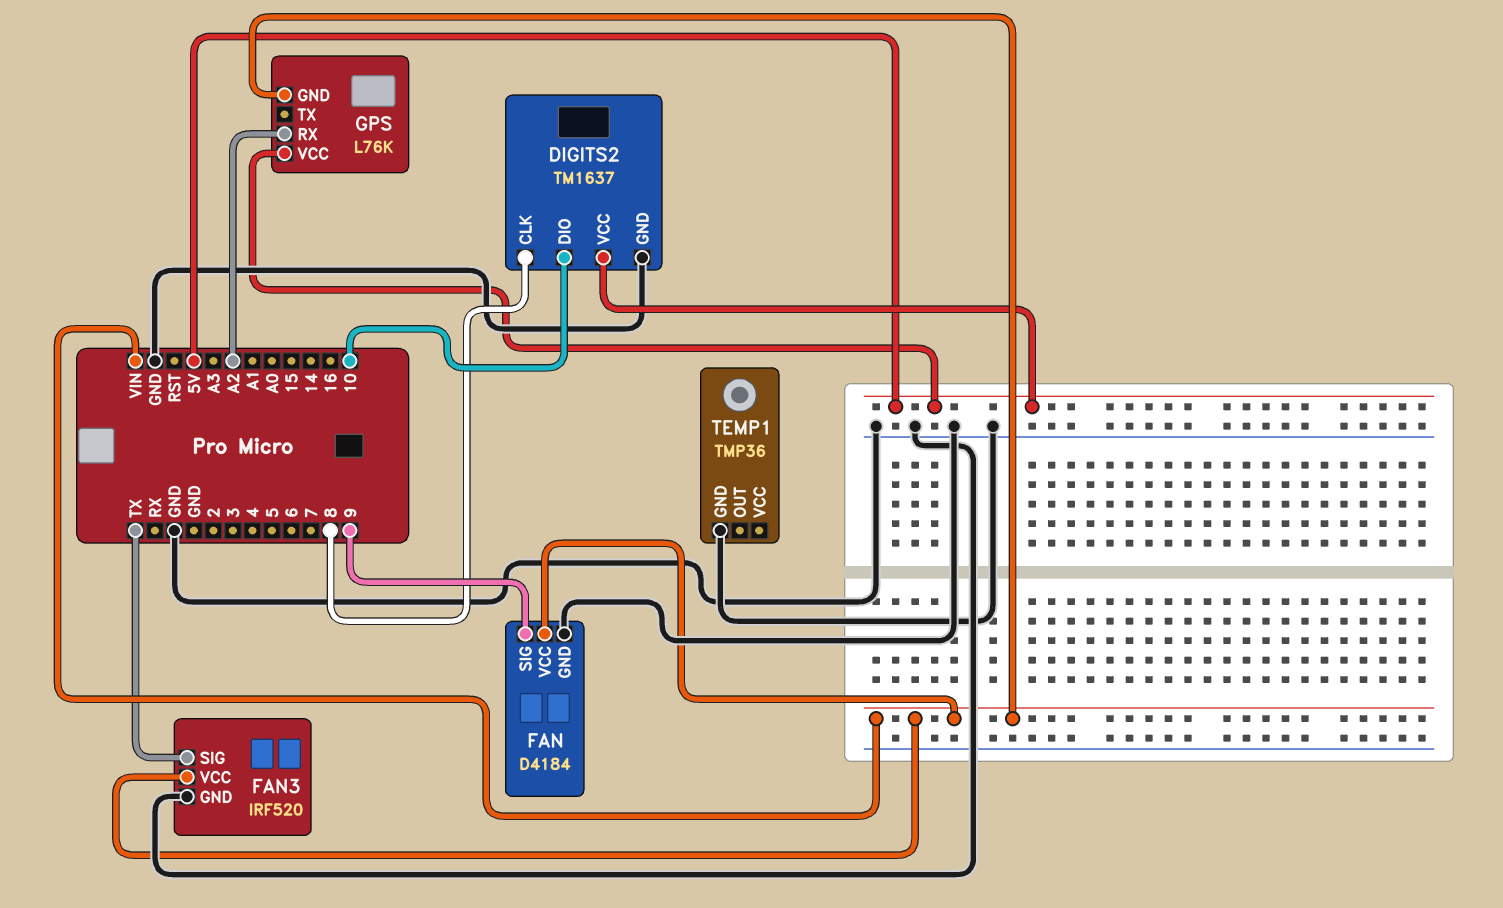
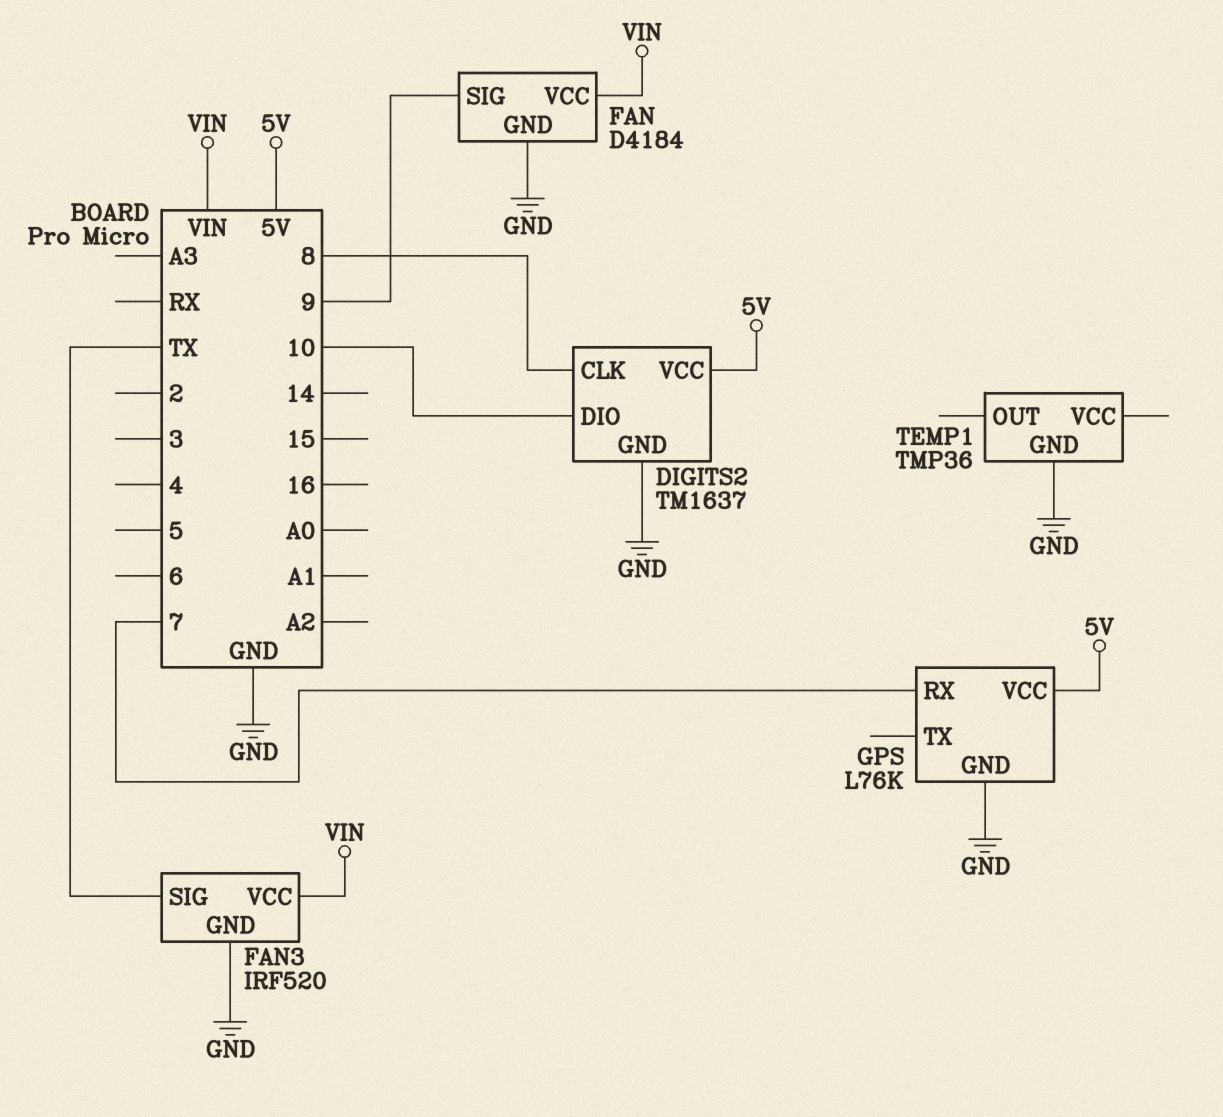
GPS pin GND: VIN -> GND
GPS pin RX: A2 -> 7

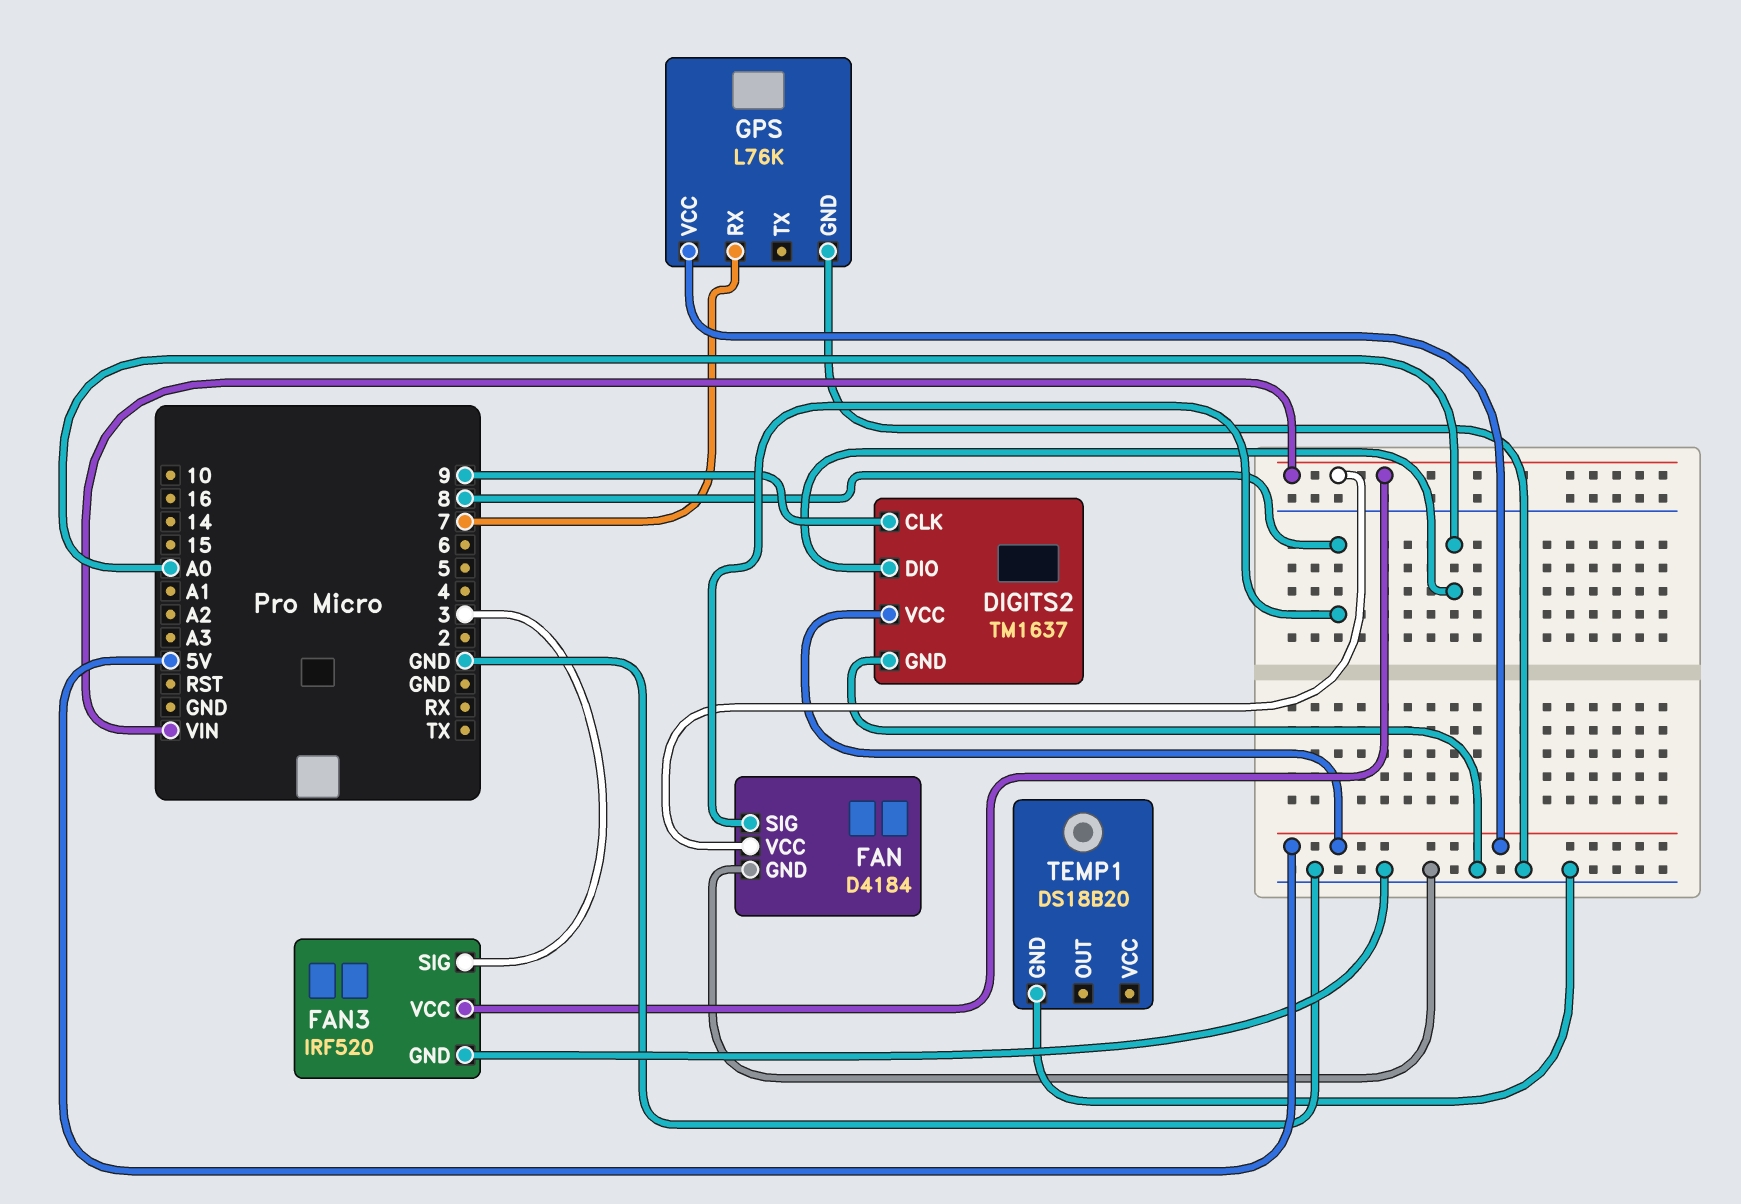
DIGITS2 pin CLK: 8 -> 9
DIGITS2 pin DIO: 10 -> A0
FAN pin SIG: 9 -> 8
FAN3 pin SIG: TX -> 3
TEMP1: TMP36 -> DS18B20

